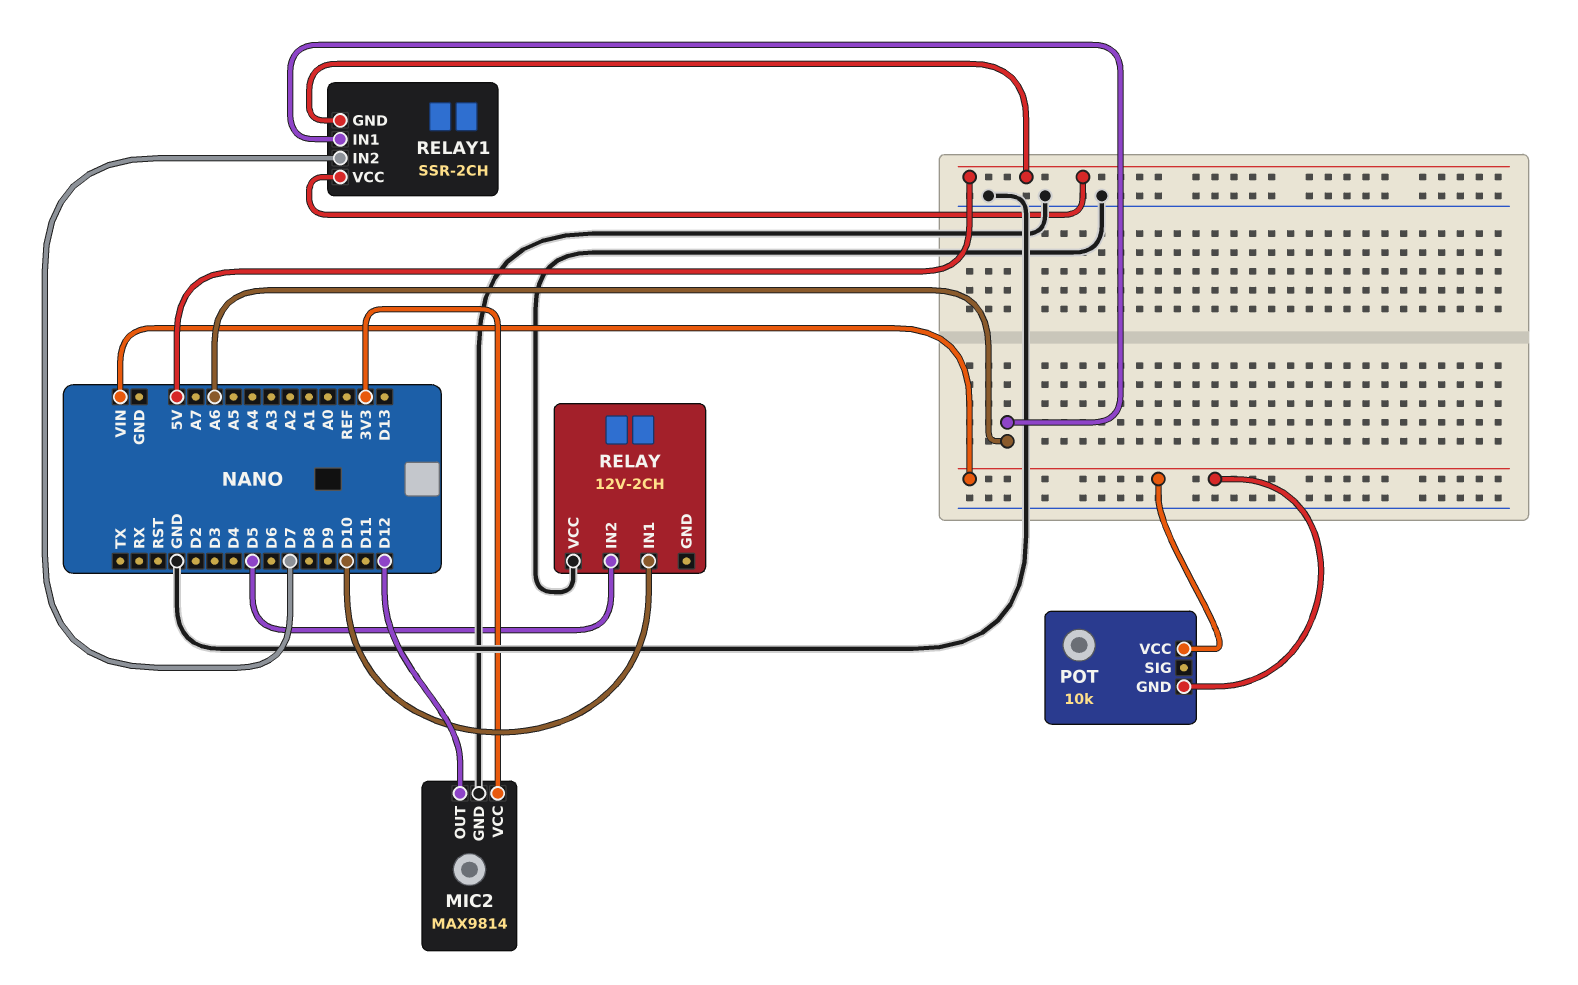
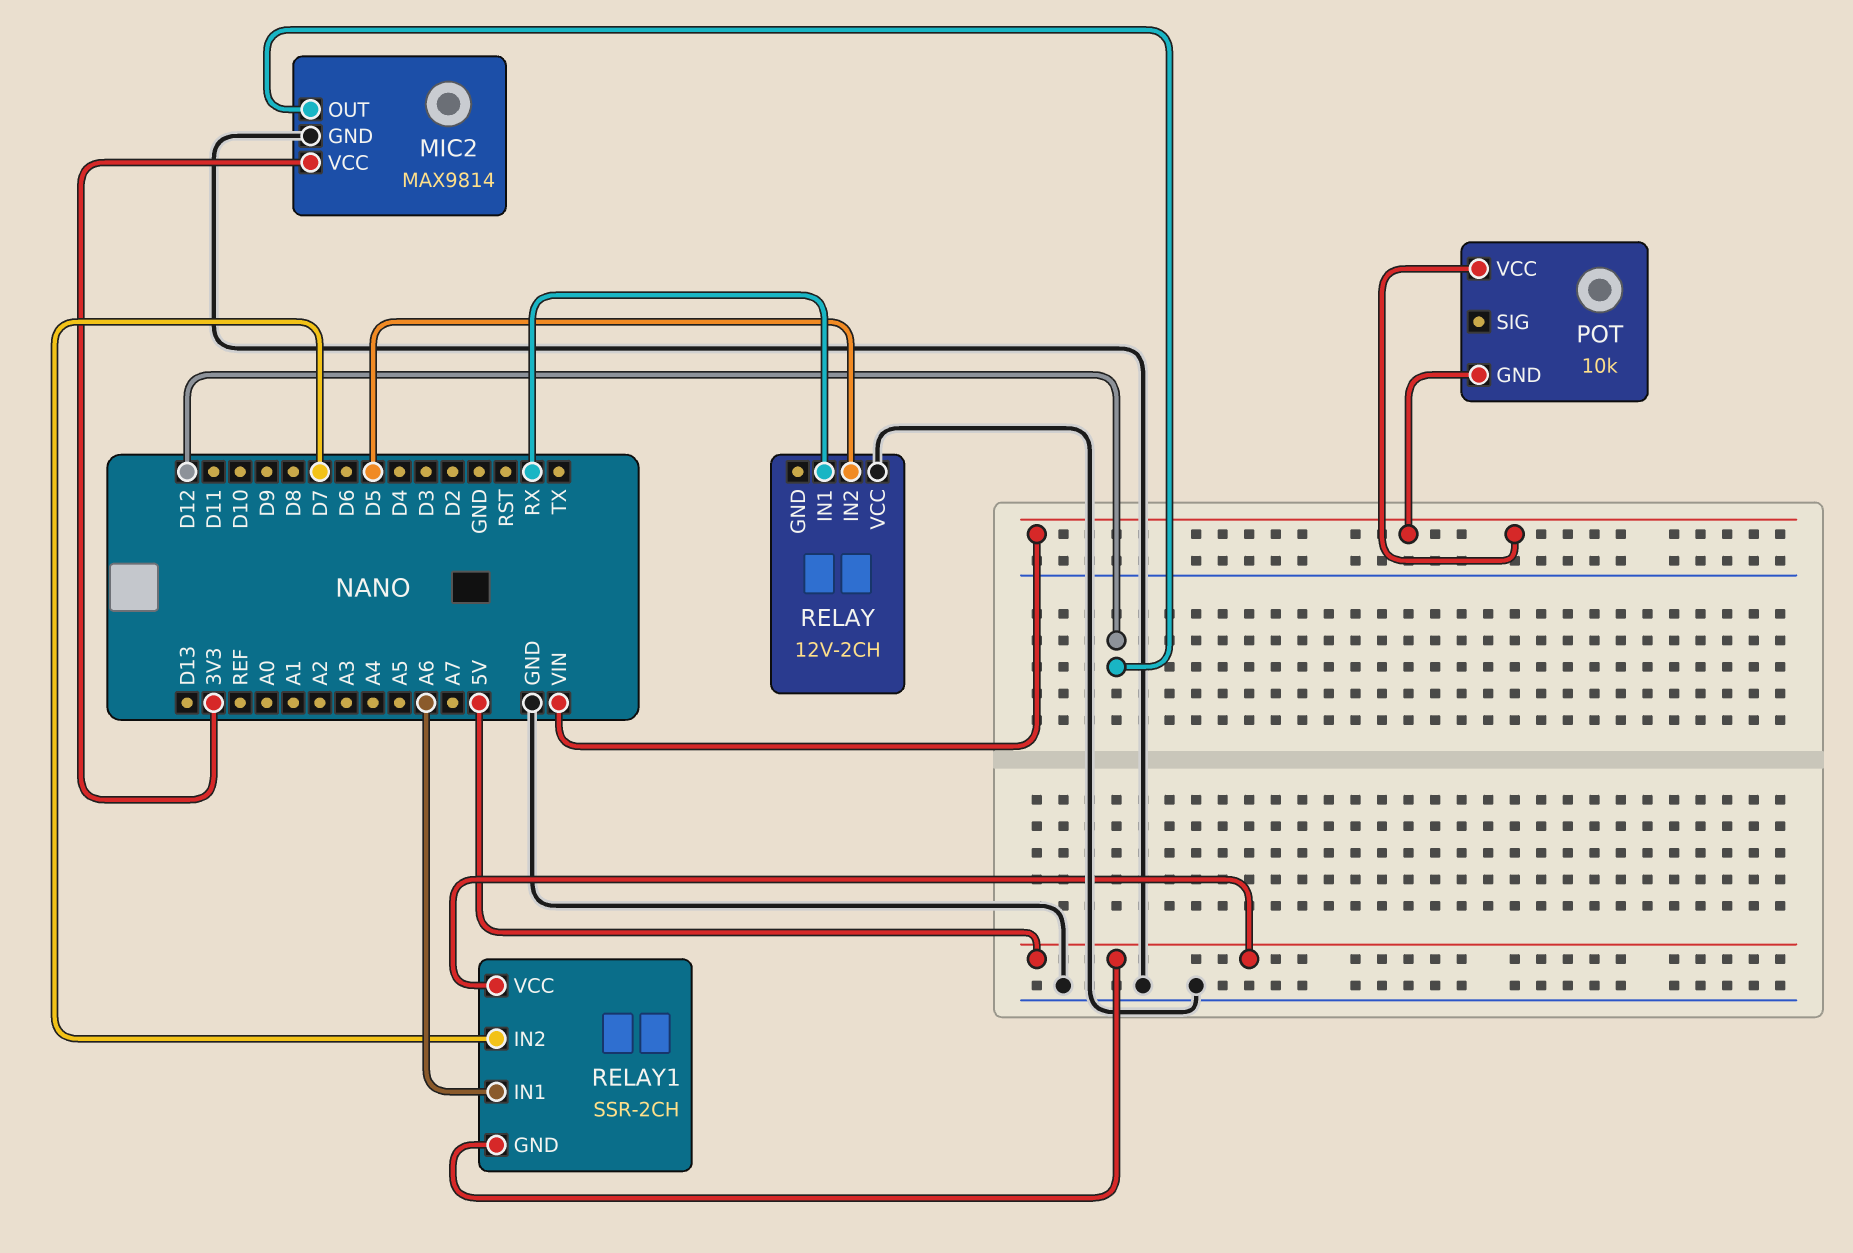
RELAY pin IN1: D10 -> RX

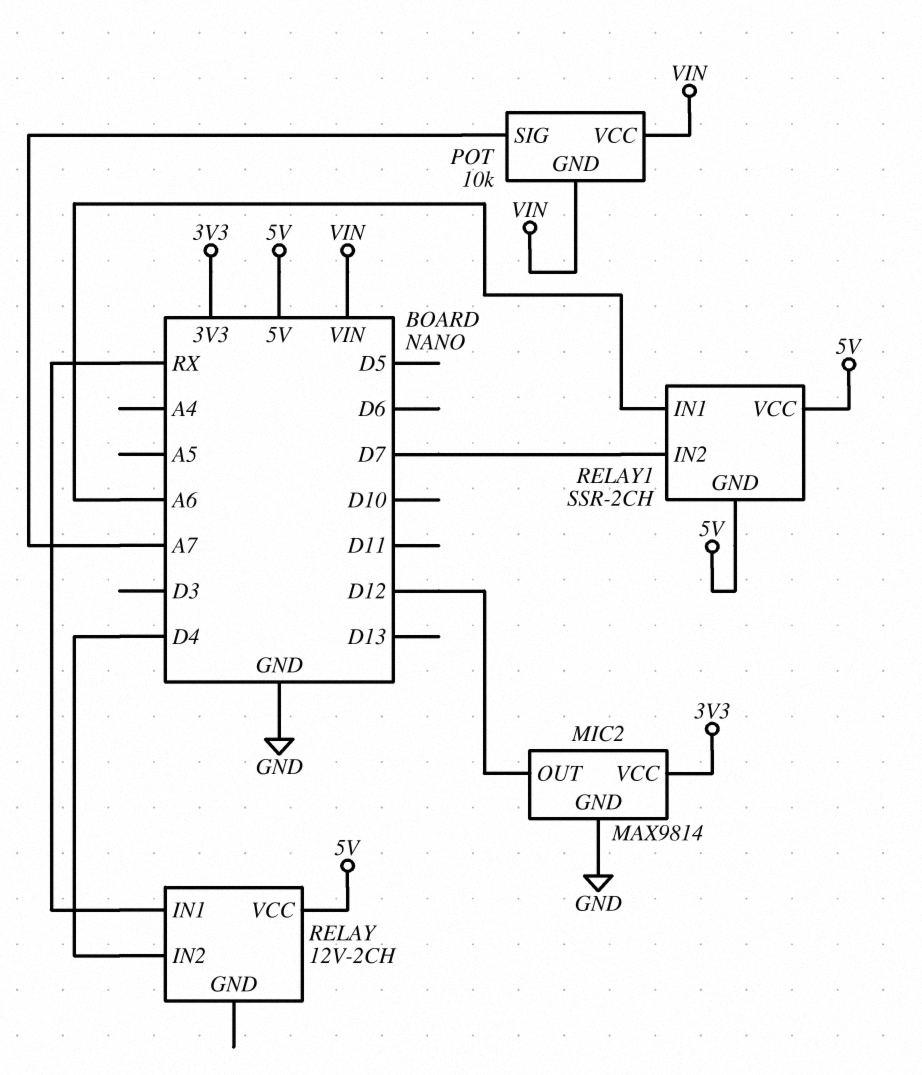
POT pin SIG: none -> A7
RELAY pin IN2: D5 -> D4
RELAY pin VCC: GND -> 5V

